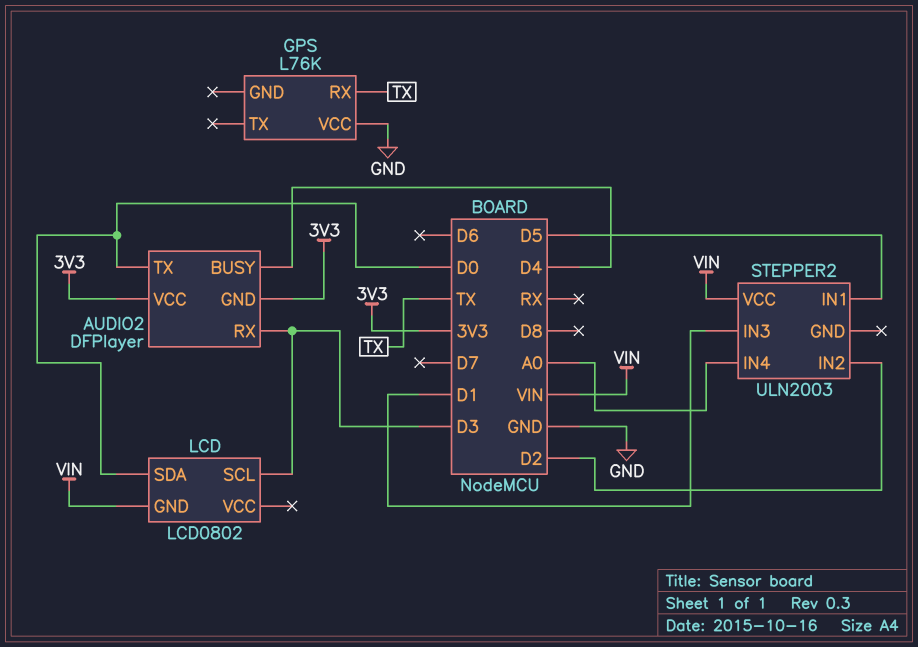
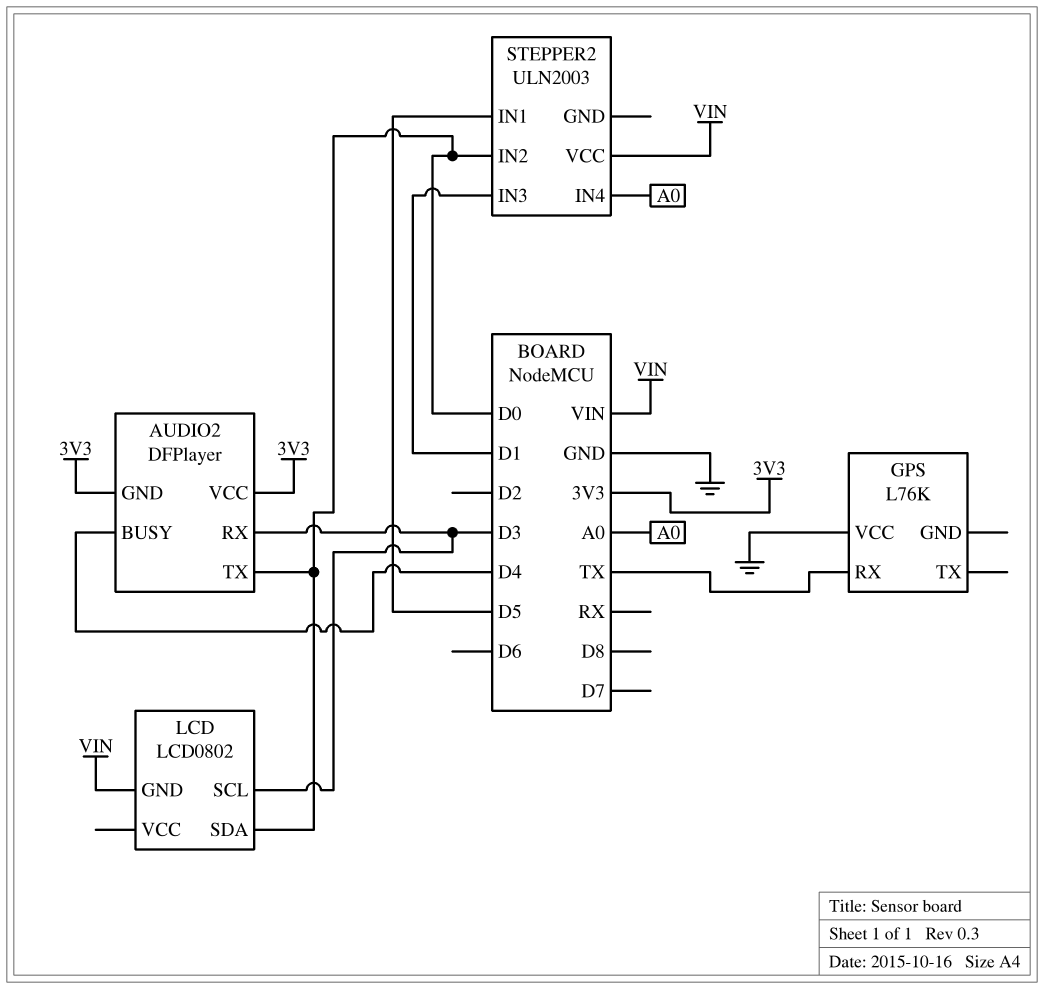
STEPPER2 pin IN2: D2 -> D0

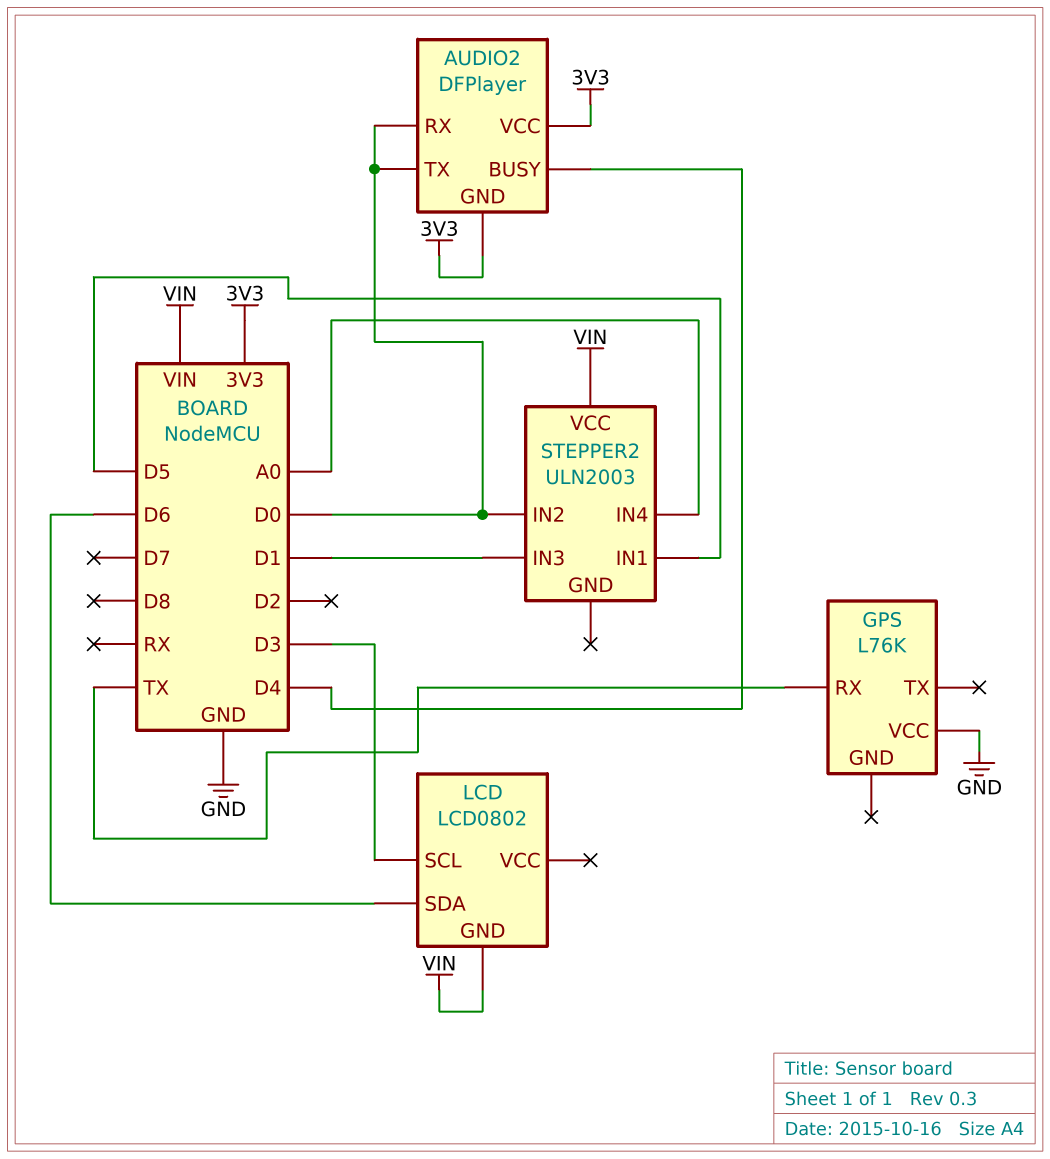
AUDIO2 pin RX: D3 -> D0
LCD pin SDA: D0 -> D6

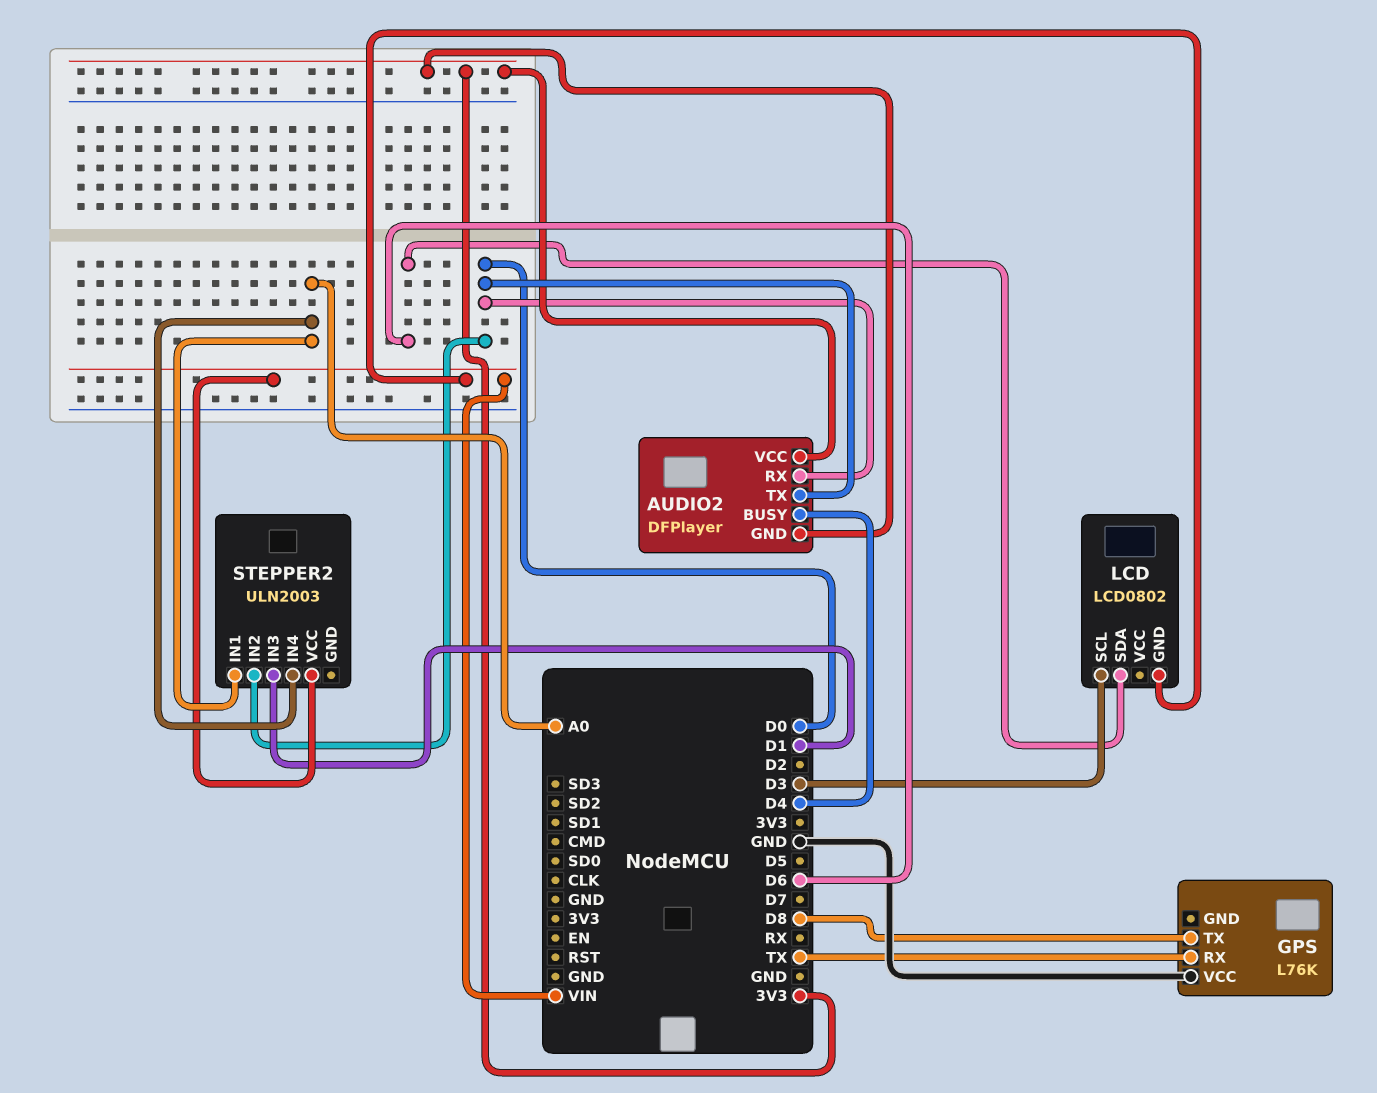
GPS pin TX: none -> D8
STEPPER2 pin IN1: D5 -> A0

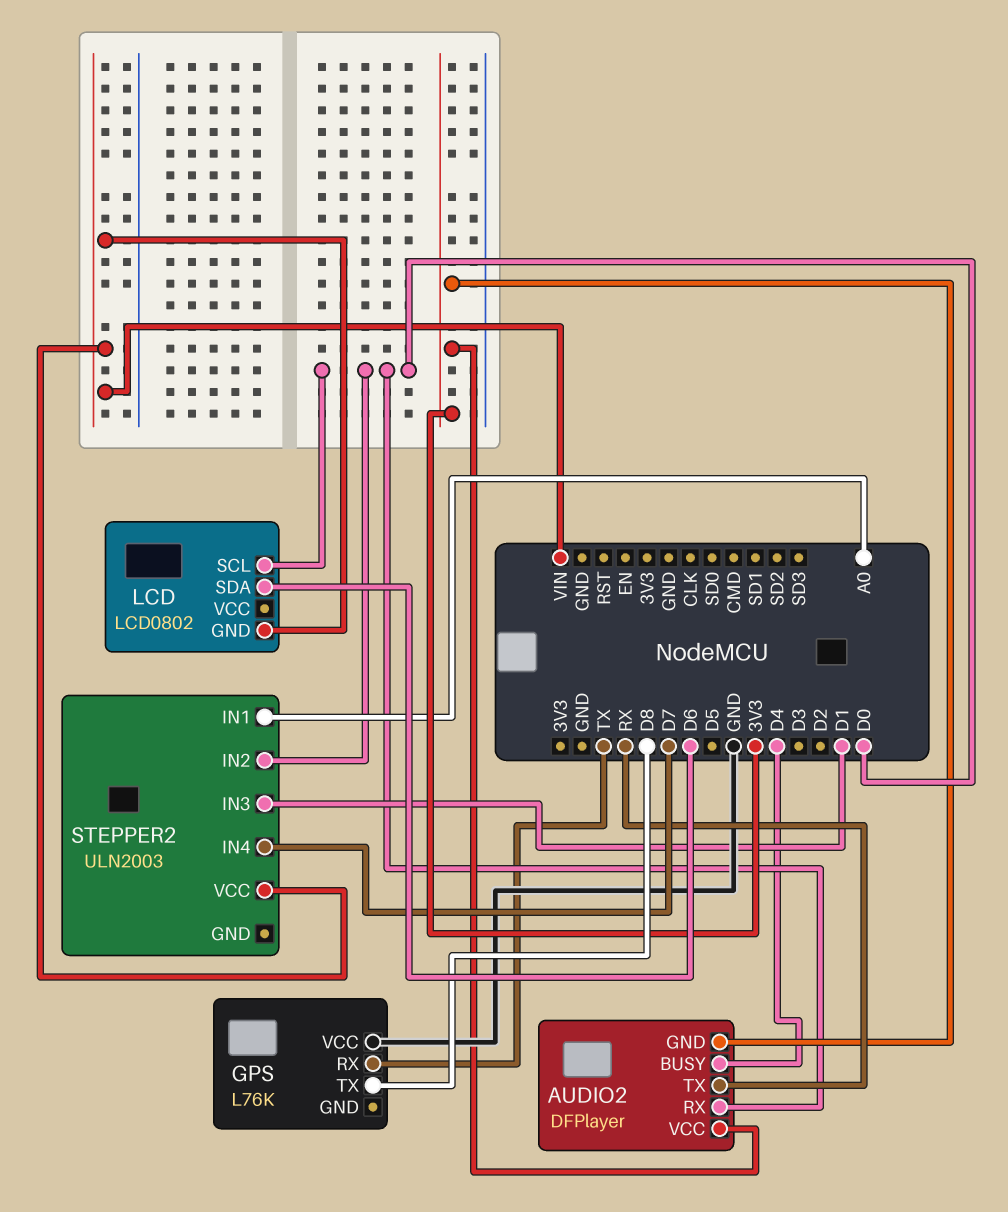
AUDIO2 pin TX: D0 -> RX
LCD pin SCL: D3 -> D0
STEPPER2 pin IN4: A0 -> D7

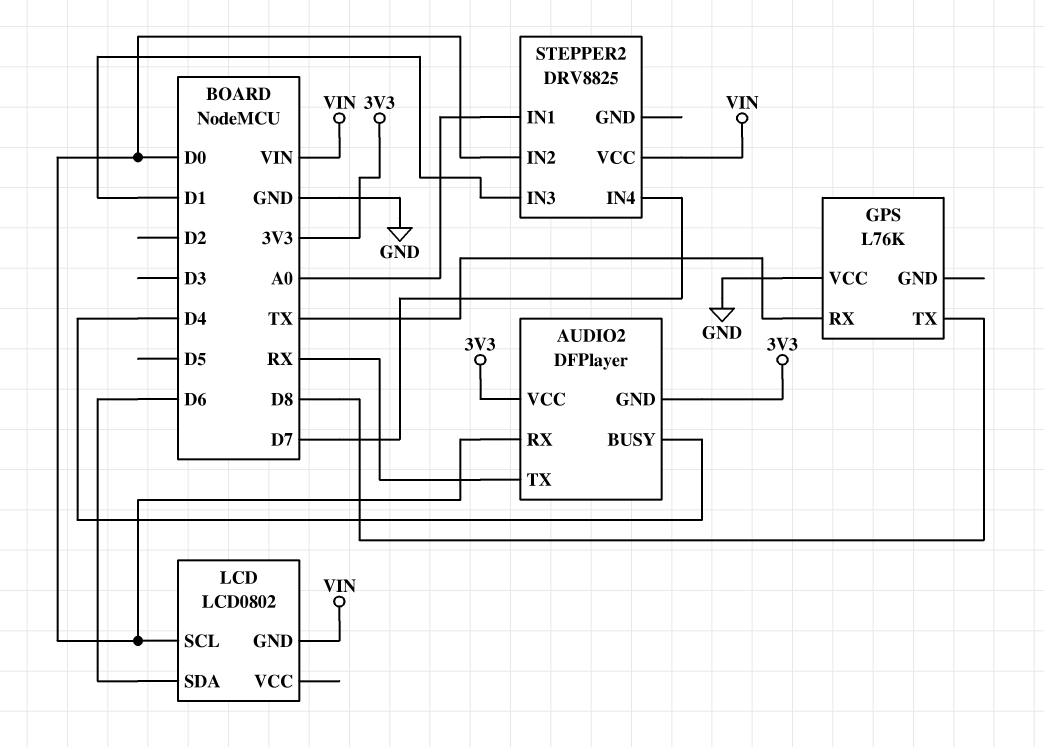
STEPPER2: ULN2003 -> DRV8825

